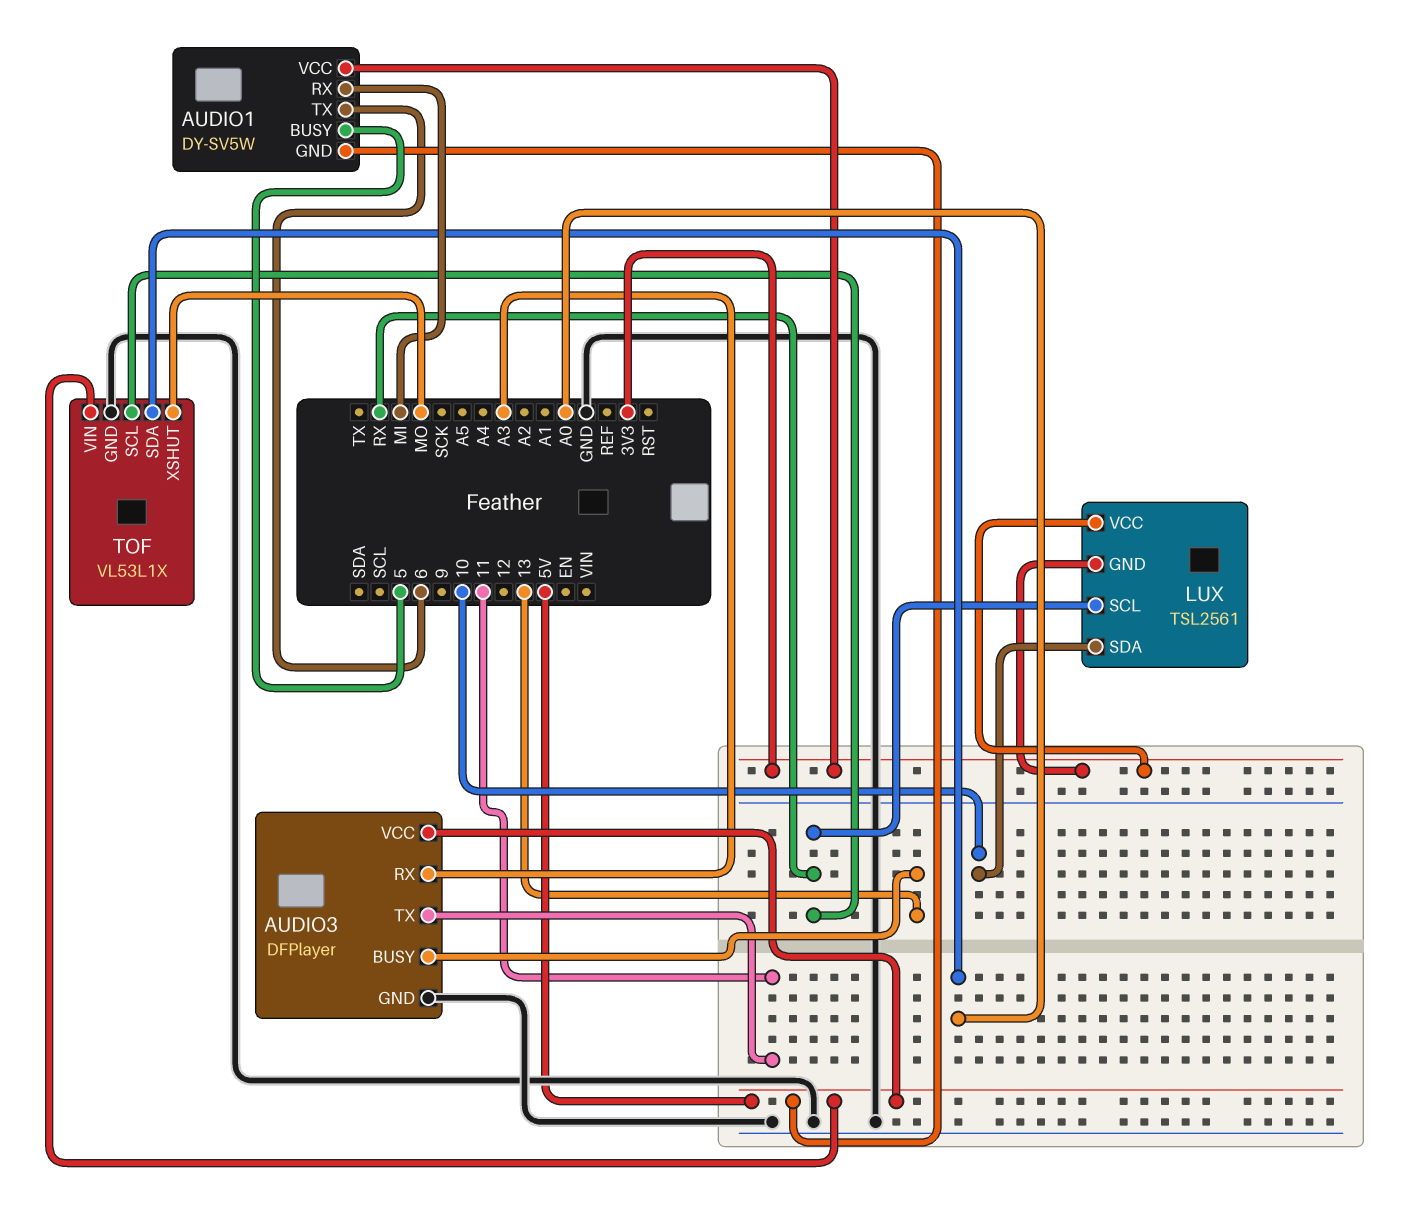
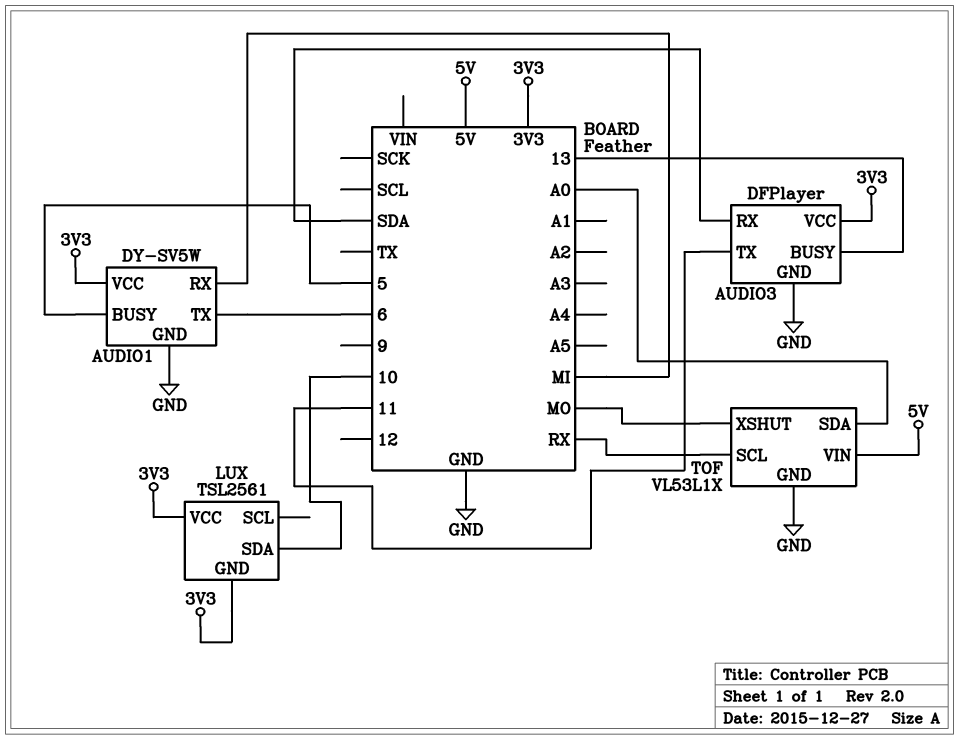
AUDIO1 pin GND: 5V -> GND
AUDIO3 pin RX: A3 -> SDA
AUDIO3 pin VCC: 5V -> 3V3
LUX pin SCL: RX -> none

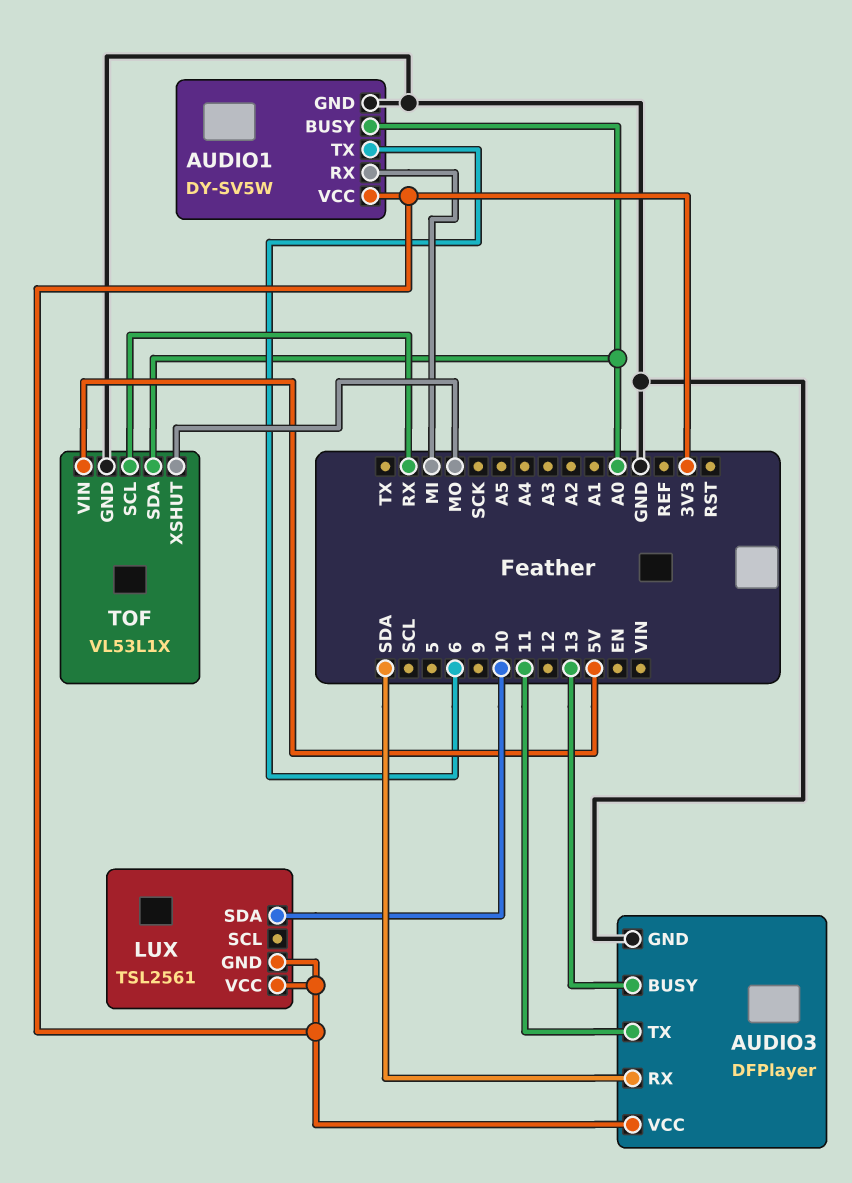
AUDIO1 pin BUSY: 5 -> A0

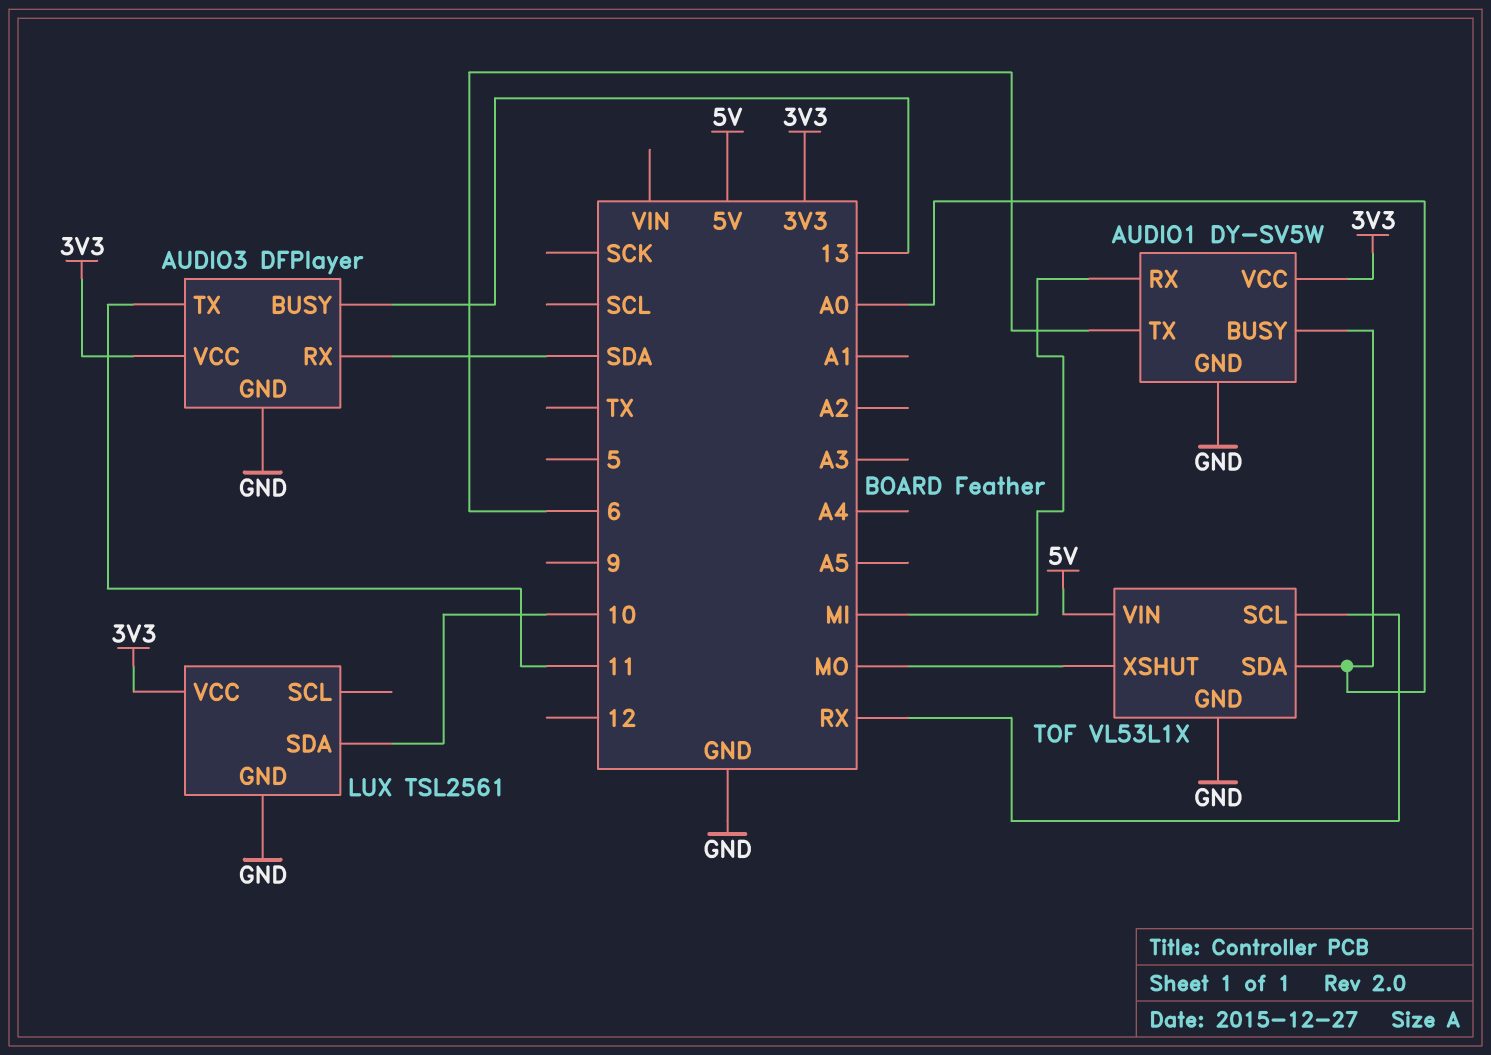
LUX pin GND: 3V3 -> GND

